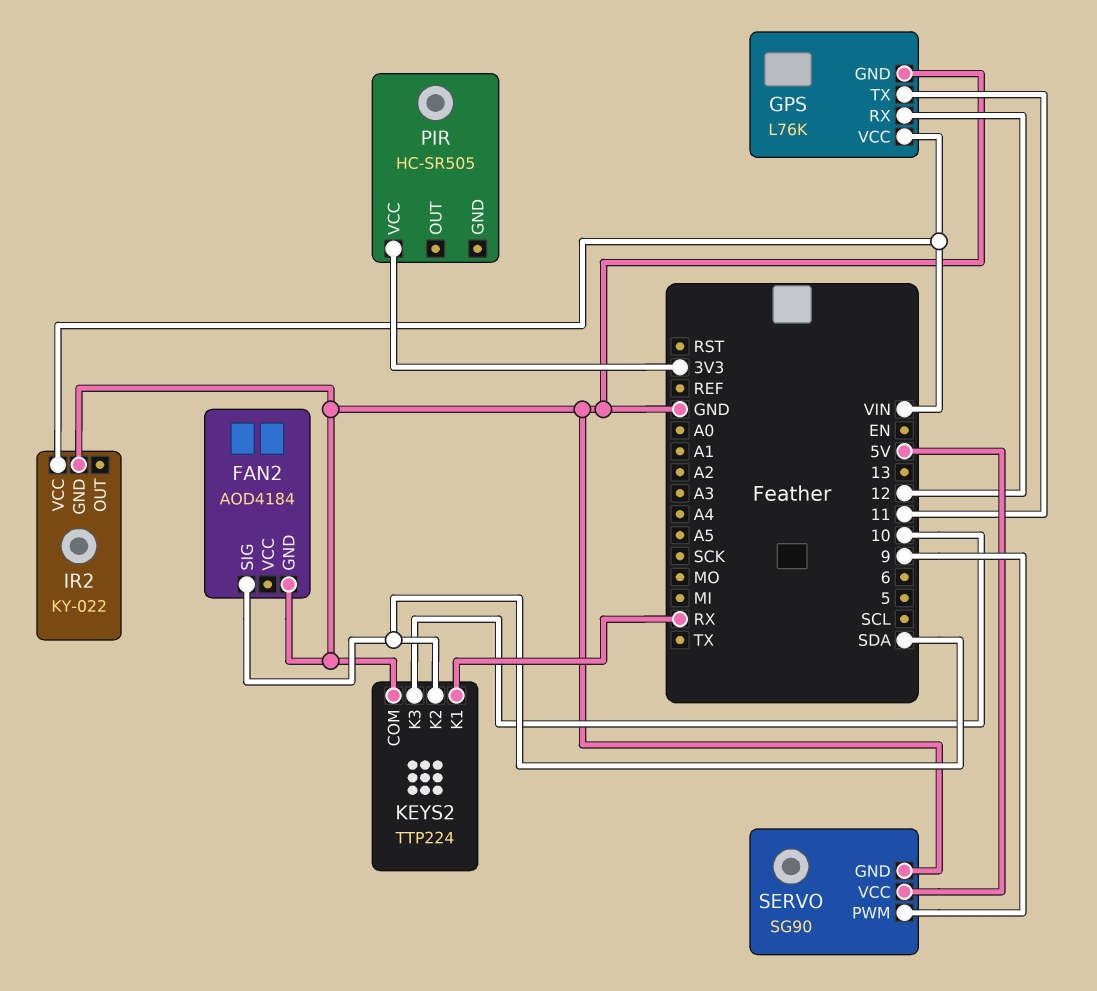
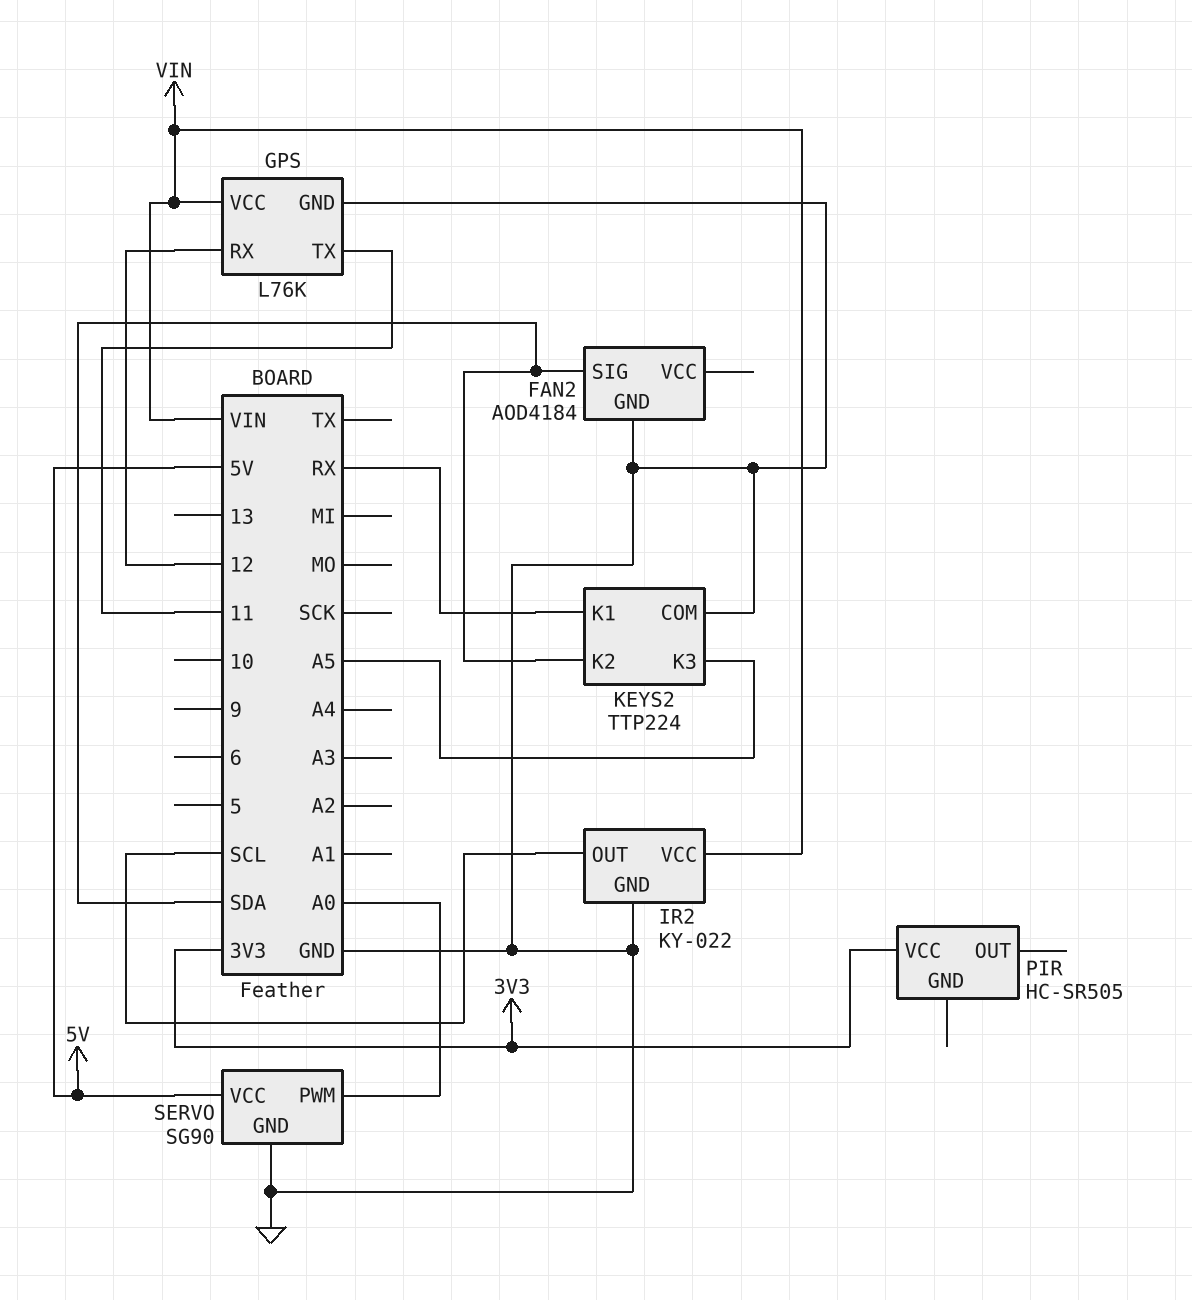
IR2 pin OUT: none -> SCL
KEYS2 pin K3: 10 -> A5
SERVO pin PWM: 9 -> A0

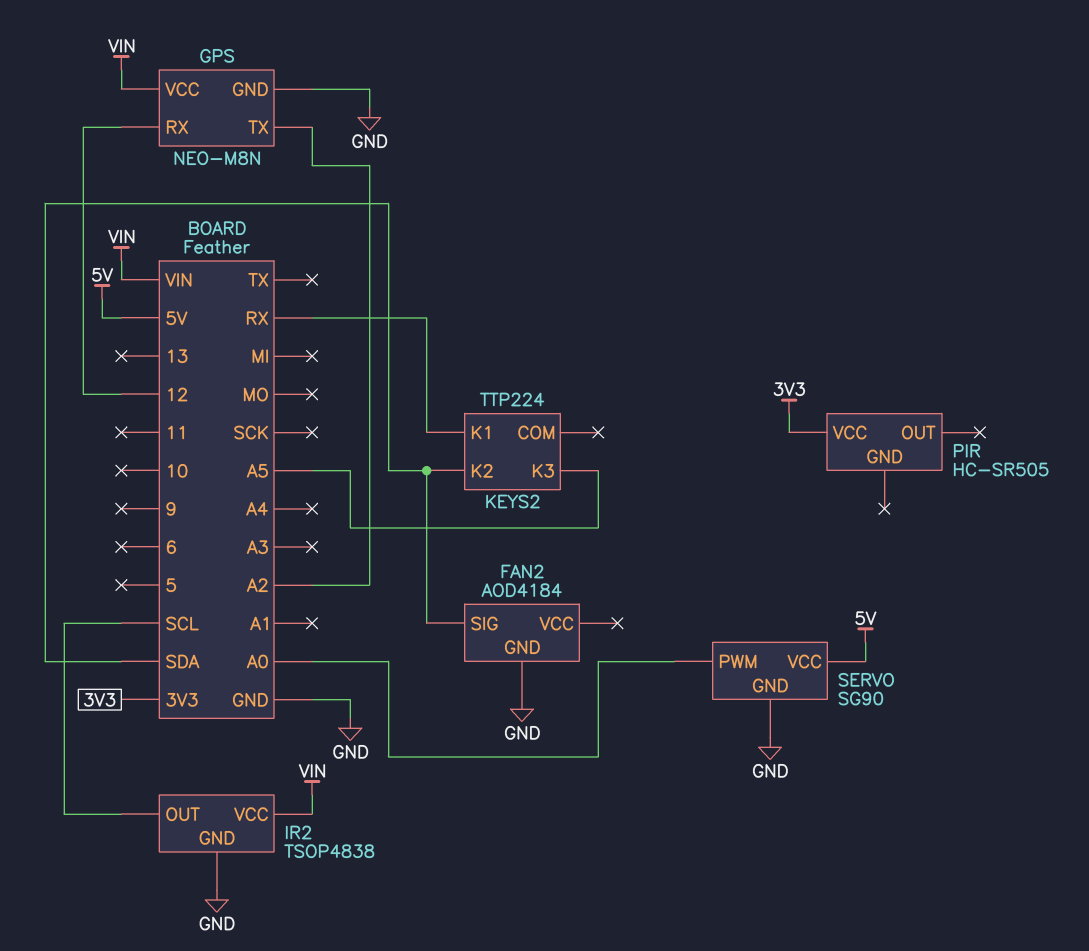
GPS: L76K -> NEO-M8N
GPS pin TX: 11 -> A2
IR2: KY-022 -> TSOP4838
KEYS2 pin COM: GND -> none

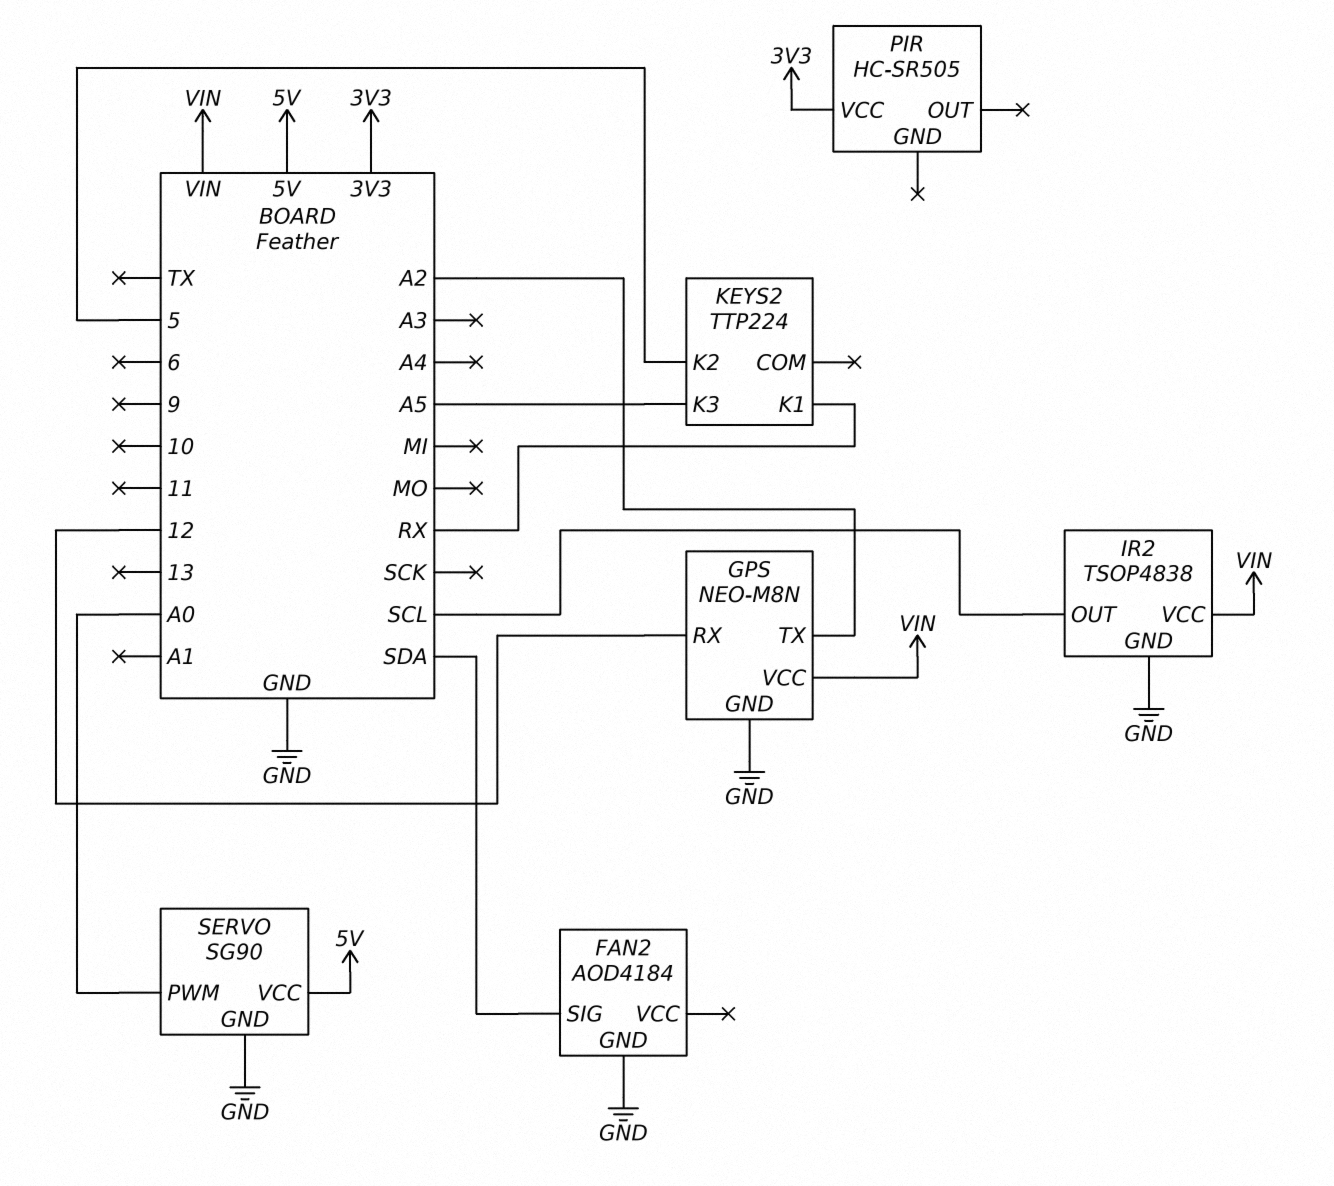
KEYS2 pin K2: SDA -> 5

